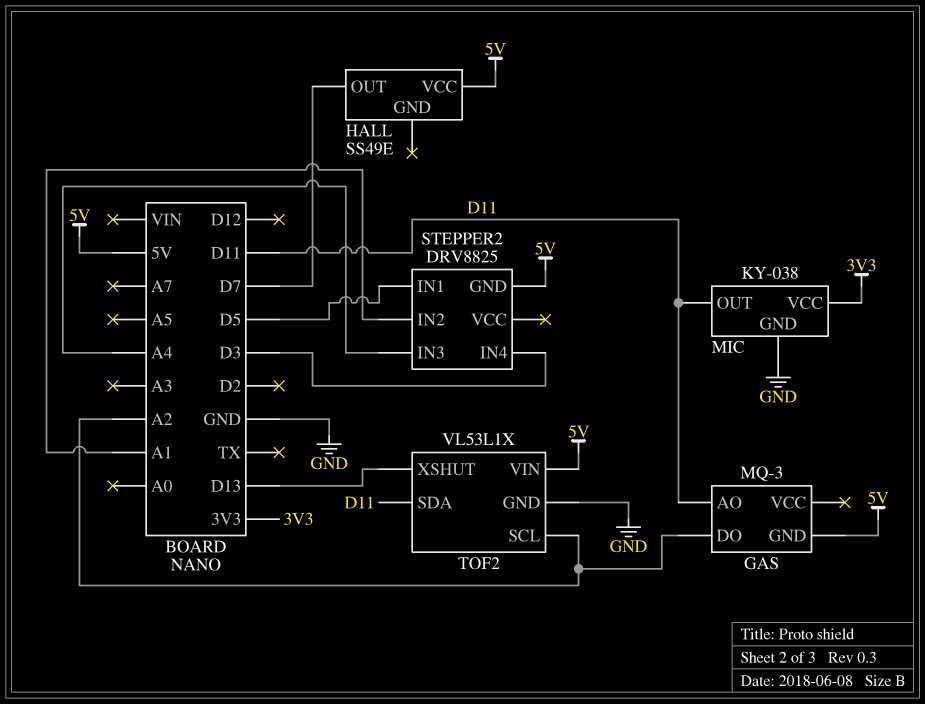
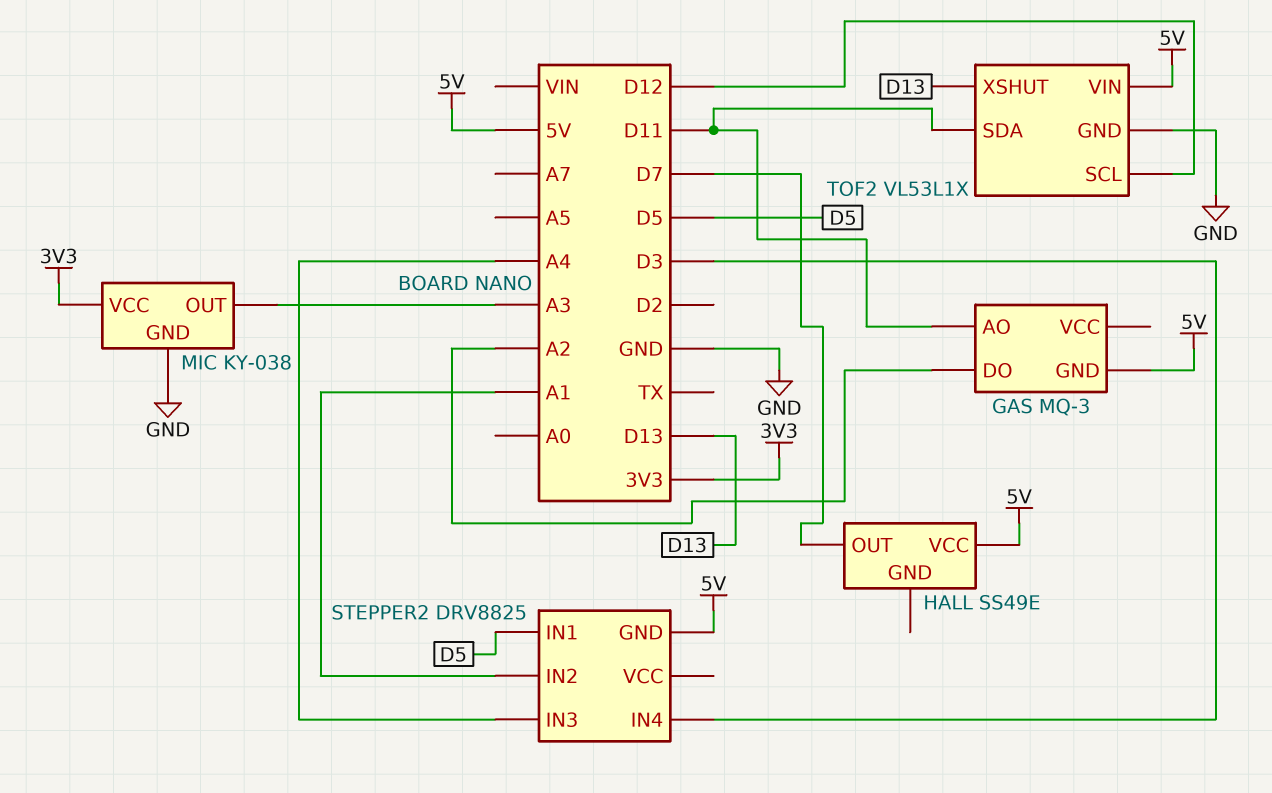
MIC pin OUT: D11 -> A3
TOF2 pin SCL: A2 -> D12

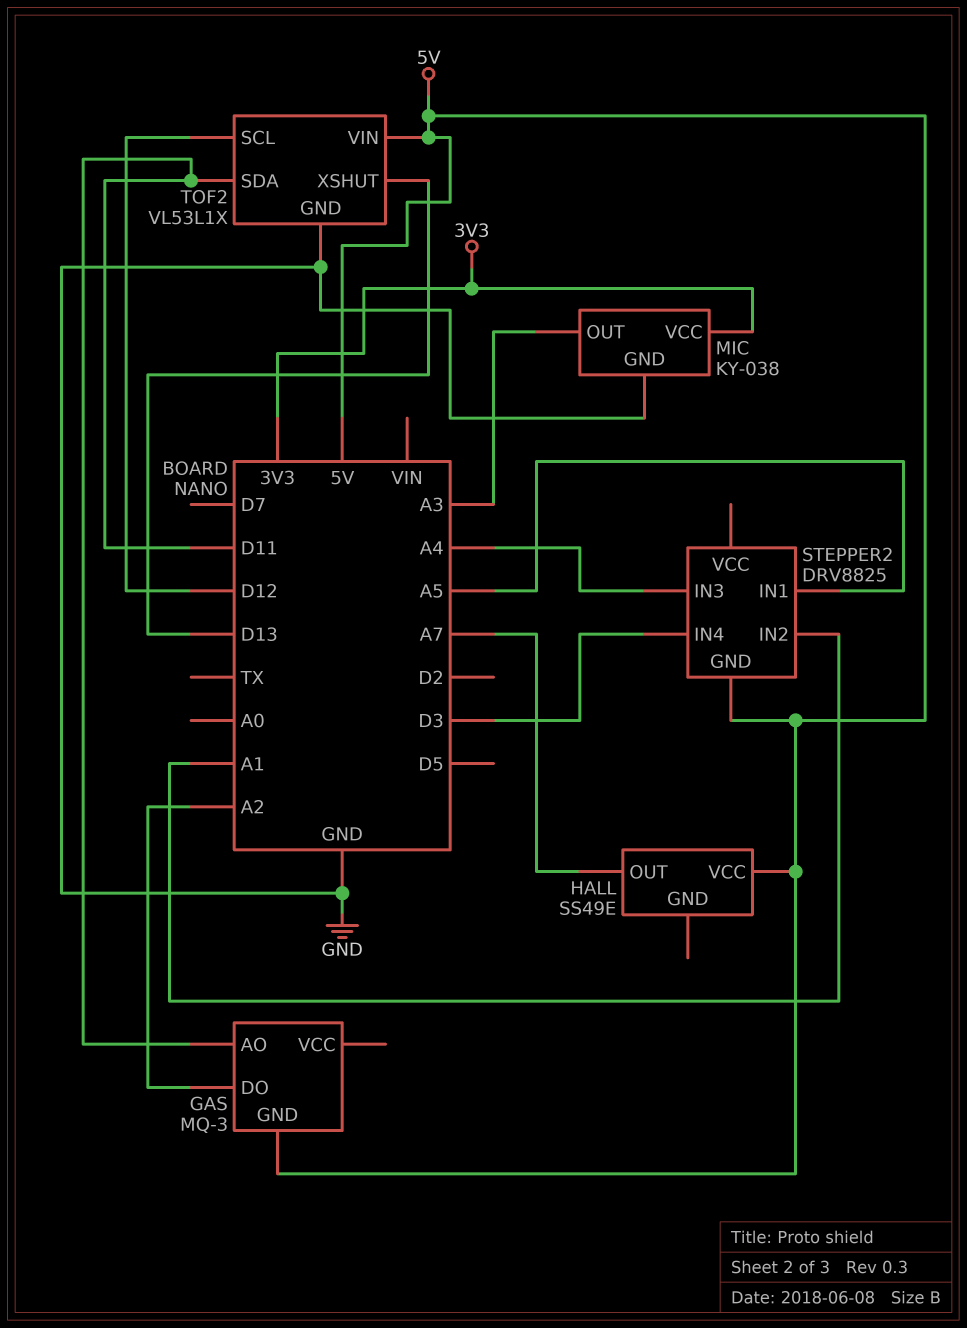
HALL pin OUT: D7 -> A7
STEPPER2 pin IN1: D5 -> A5

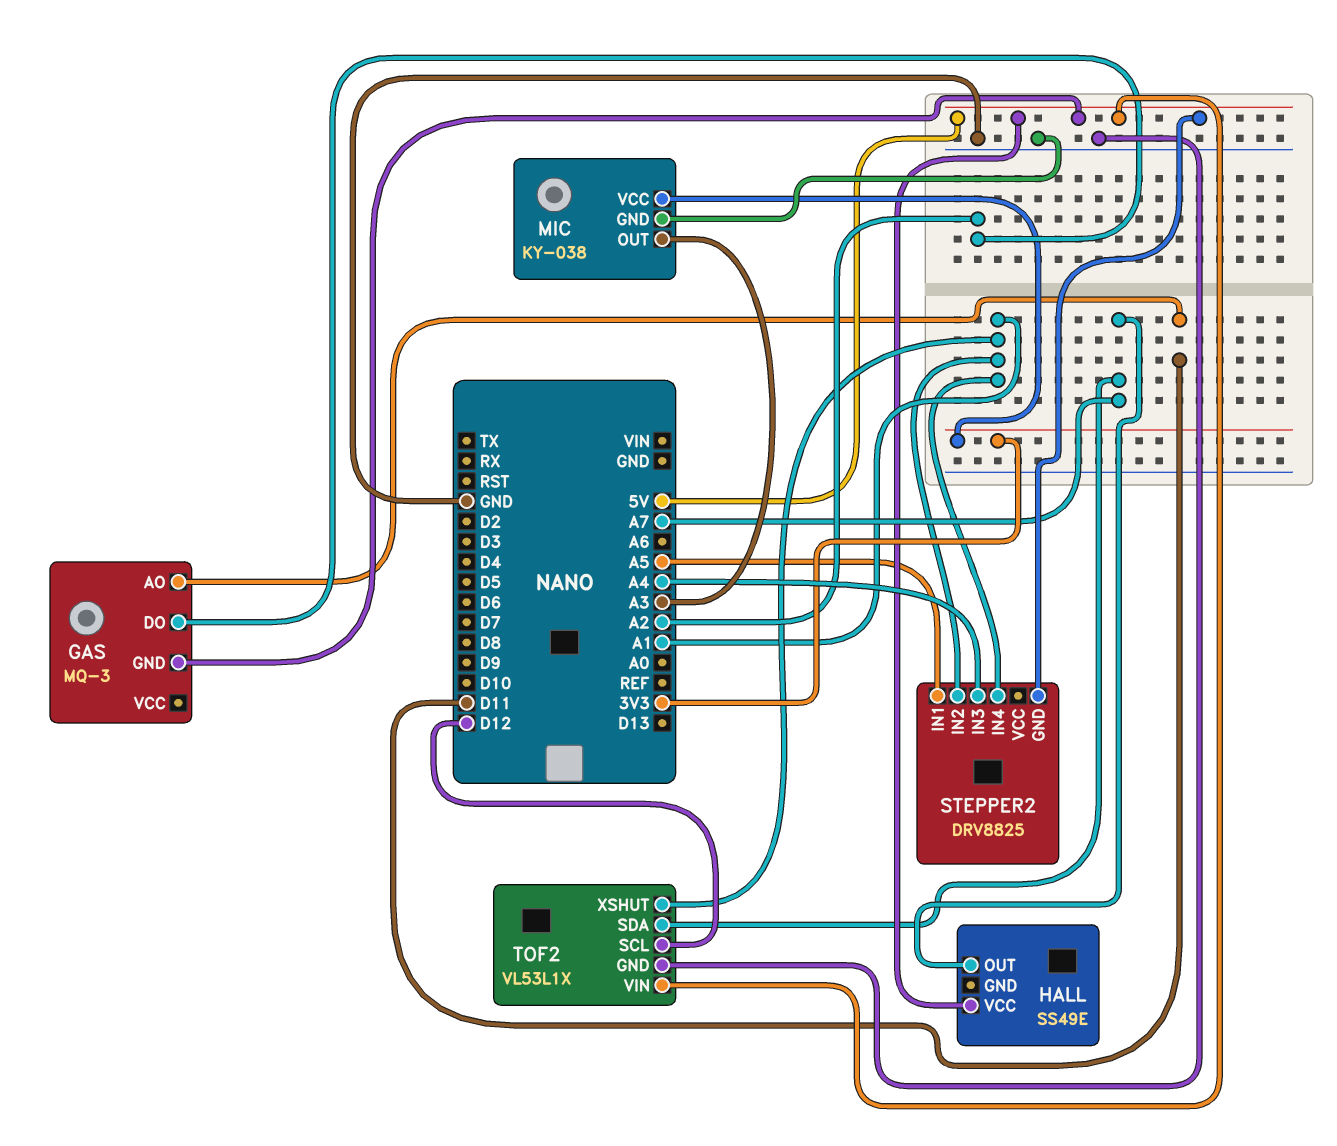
STEPPER2 pin IN4: D3 -> A1
TOF2 pin SDA: D11 -> A7
TOF2 pin XSHUT: D13 -> A1

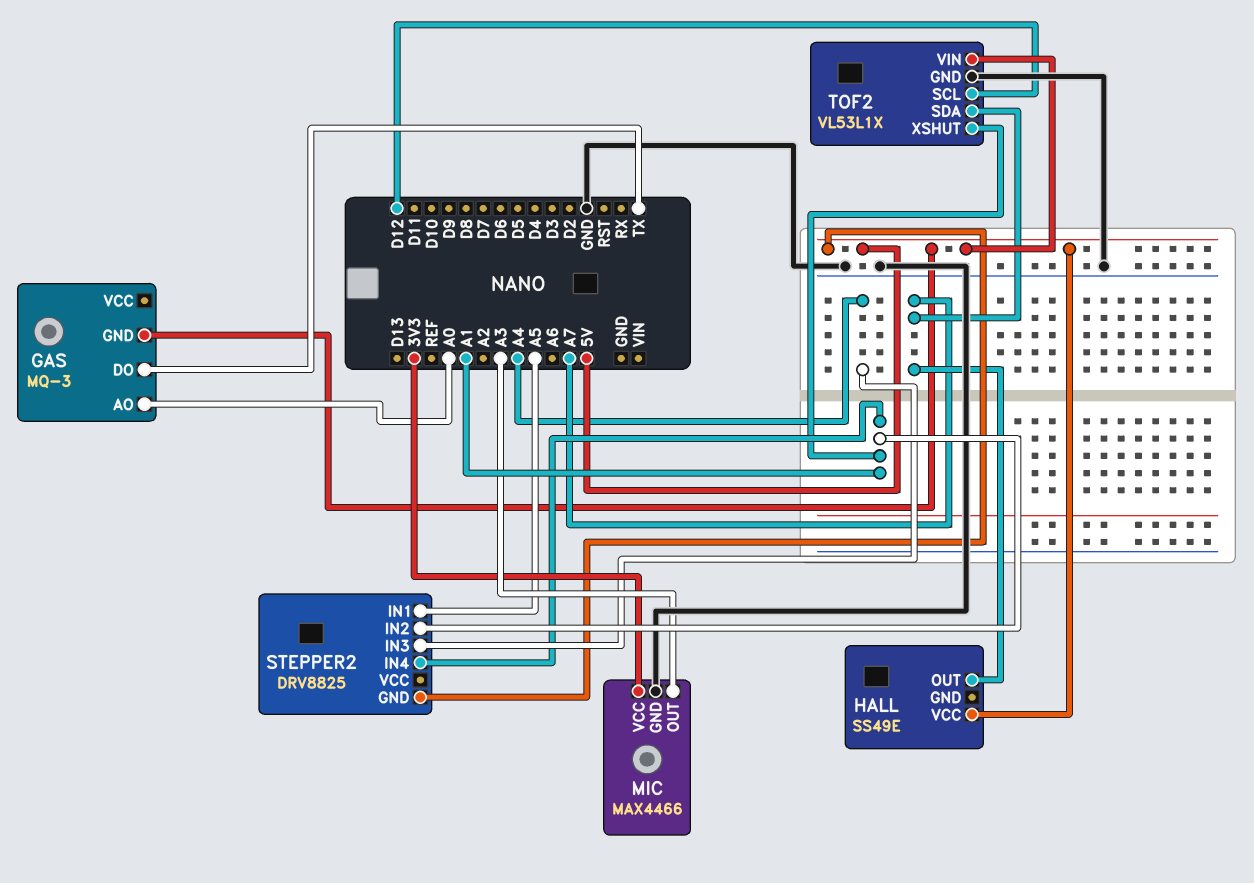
GAS pin AO: D11 -> A0
GAS pin DO: A2 -> TX
MIC: KY-038 -> MAX4466

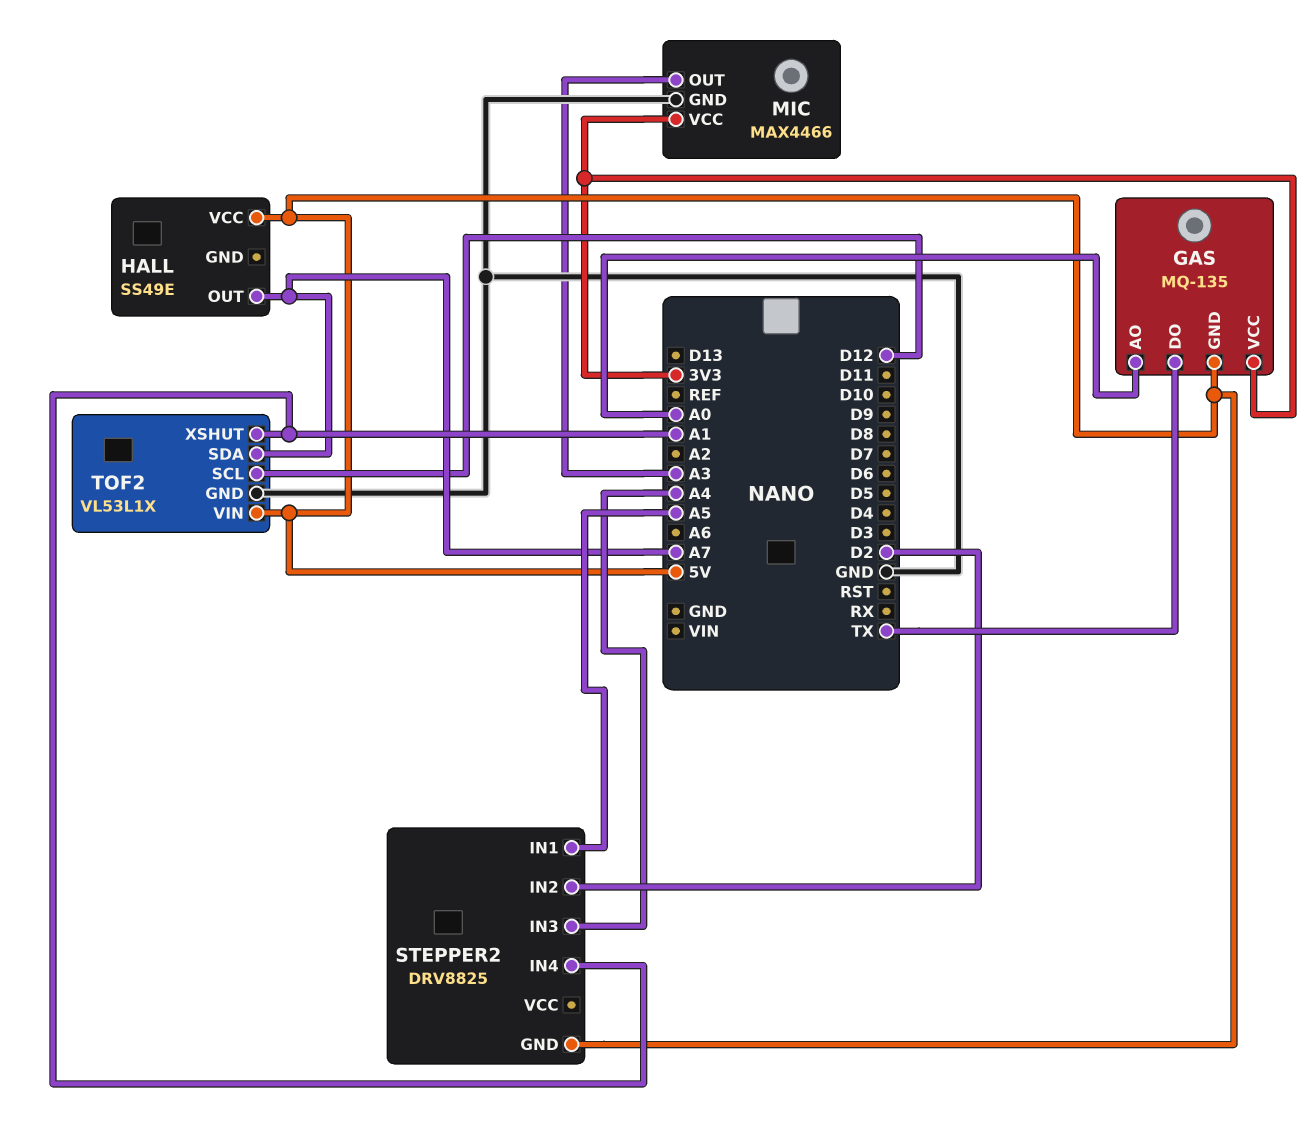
GAS: MQ-3 -> MQ-135
GAS pin VCC: none -> 3V3
STEPPER2 pin IN2: A1 -> D2

